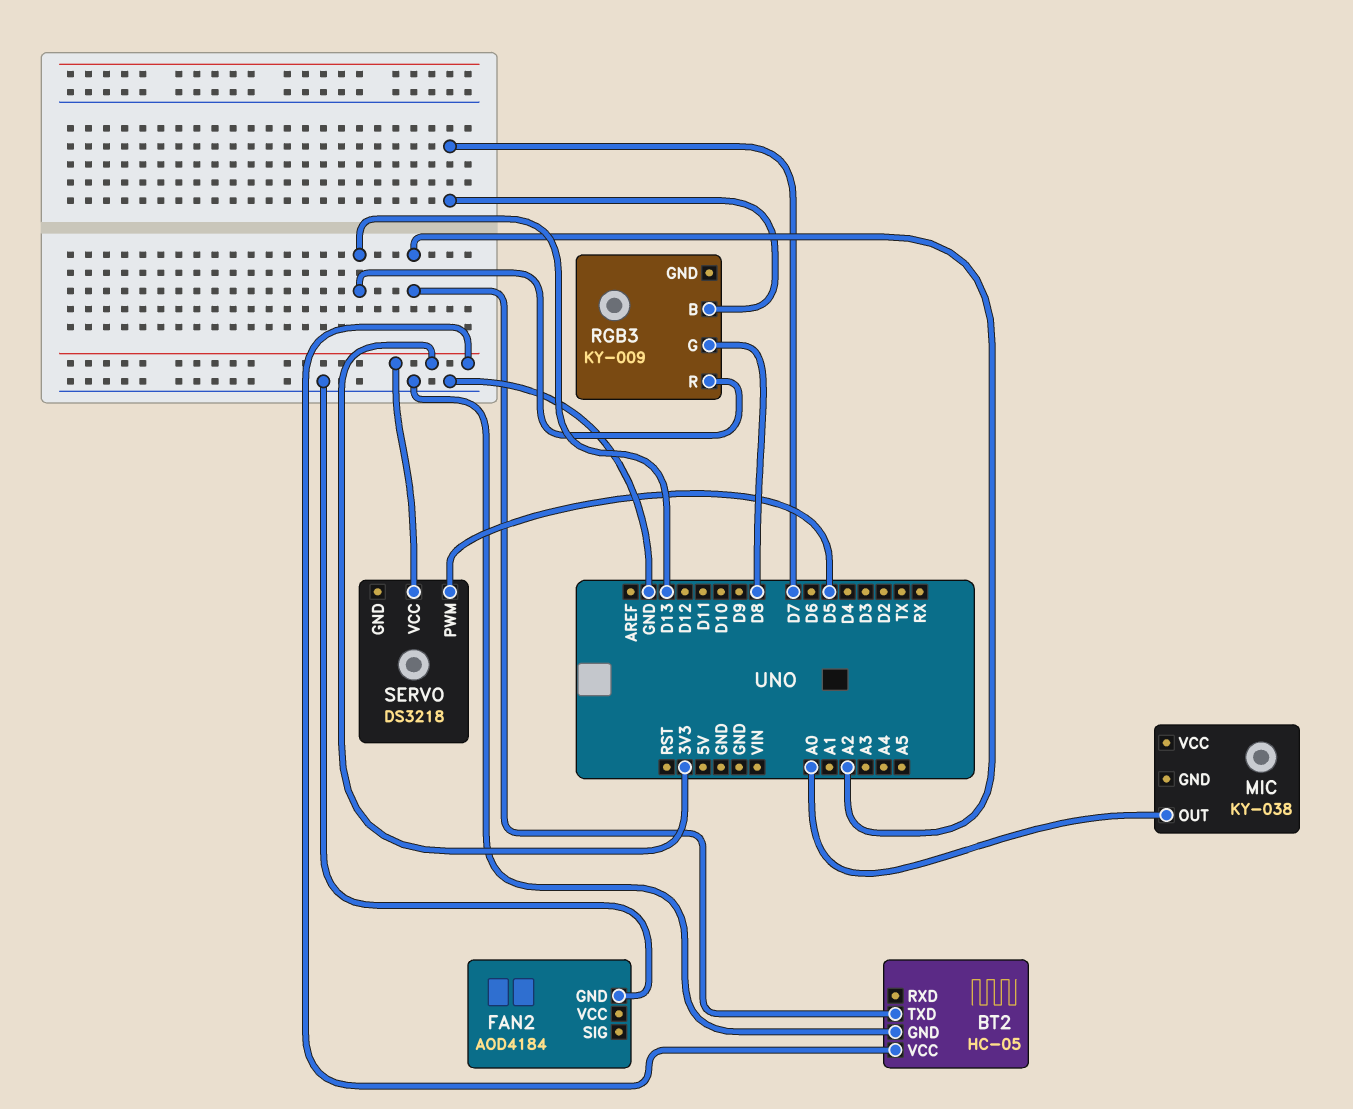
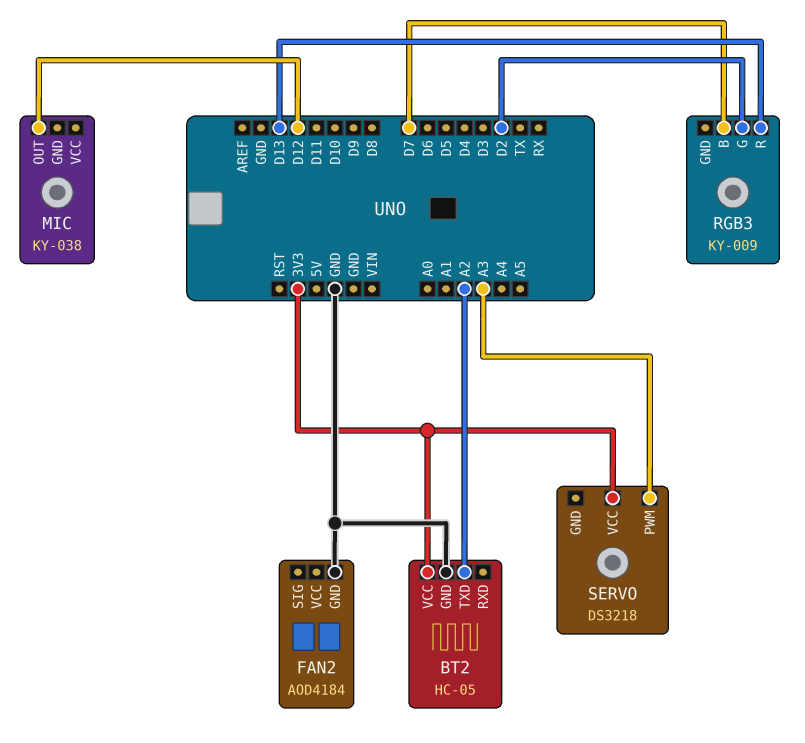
MIC pin OUT: A0 -> D12
RGB3 pin G: D8 -> D2
SERVO pin PWM: D5 -> A3

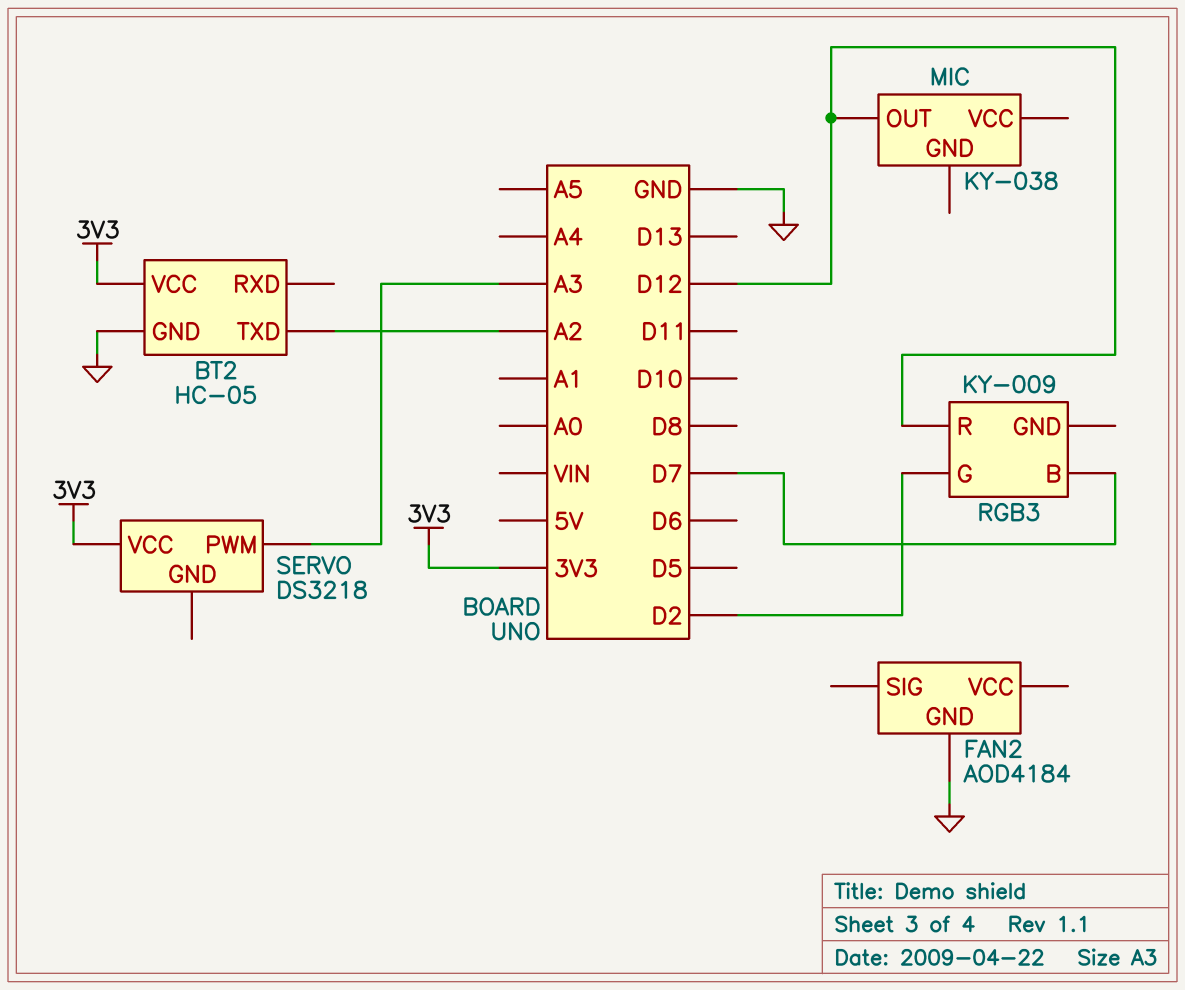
RGB3 pin R: D13 -> D12

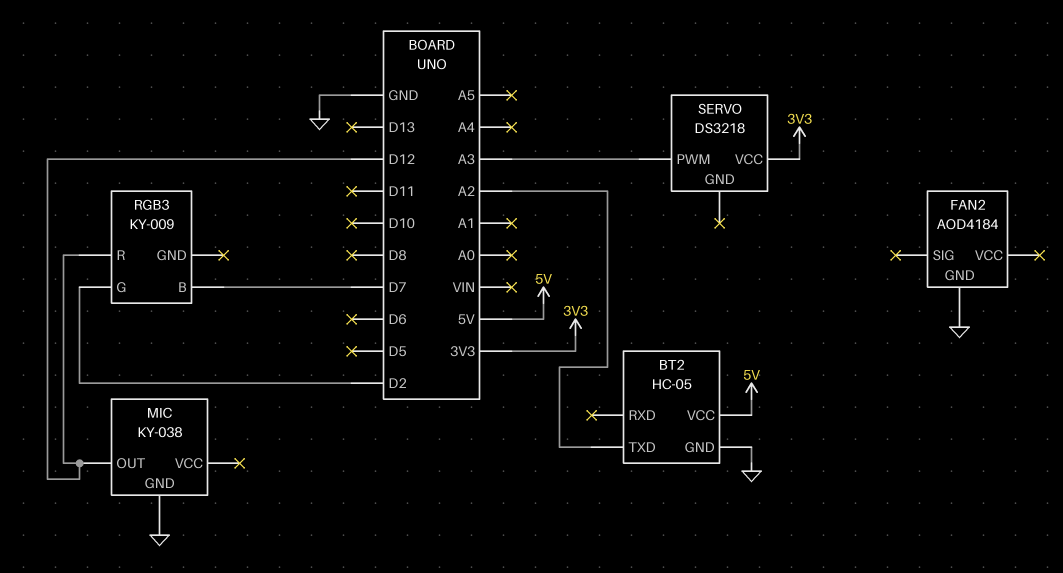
BT2 pin VCC: 3V3 -> 5V
MIC pin GND: none -> GND

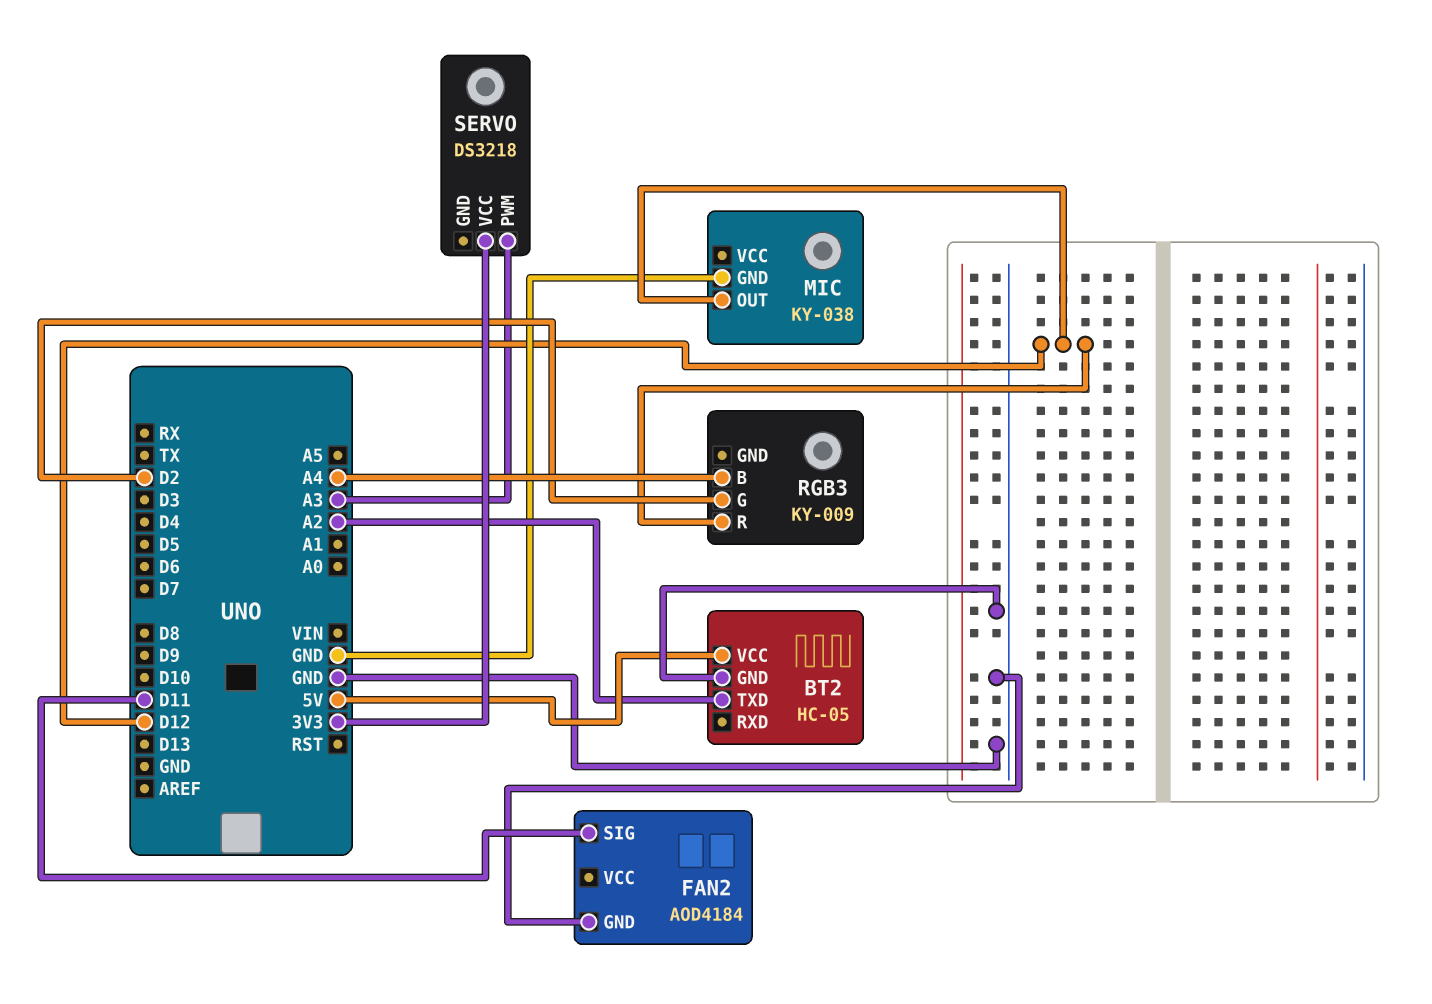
FAN2 pin SIG: none -> D11
RGB3 pin B: D7 -> A4

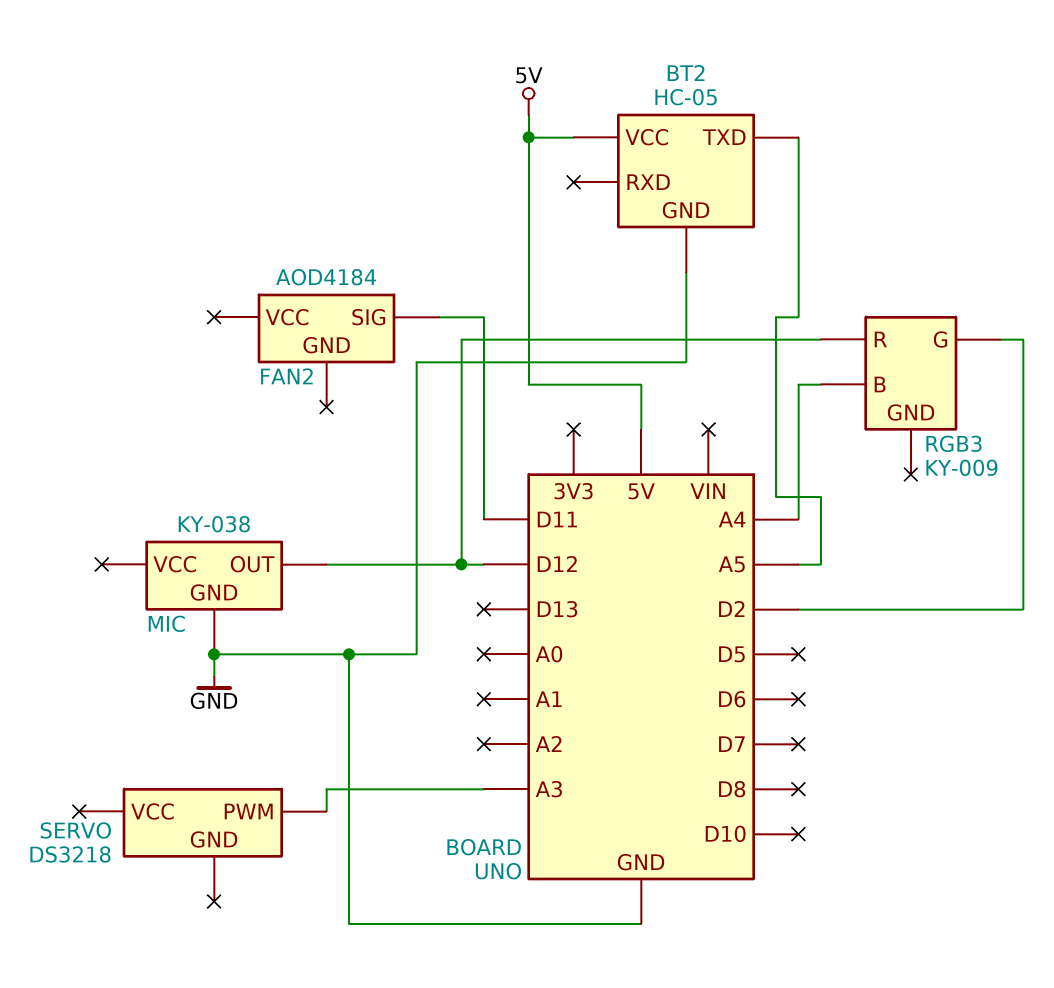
BT2 pin TXD: A2 -> A5
FAN2 pin GND: GND -> none
SERVO pin VCC: 3V3 -> none

